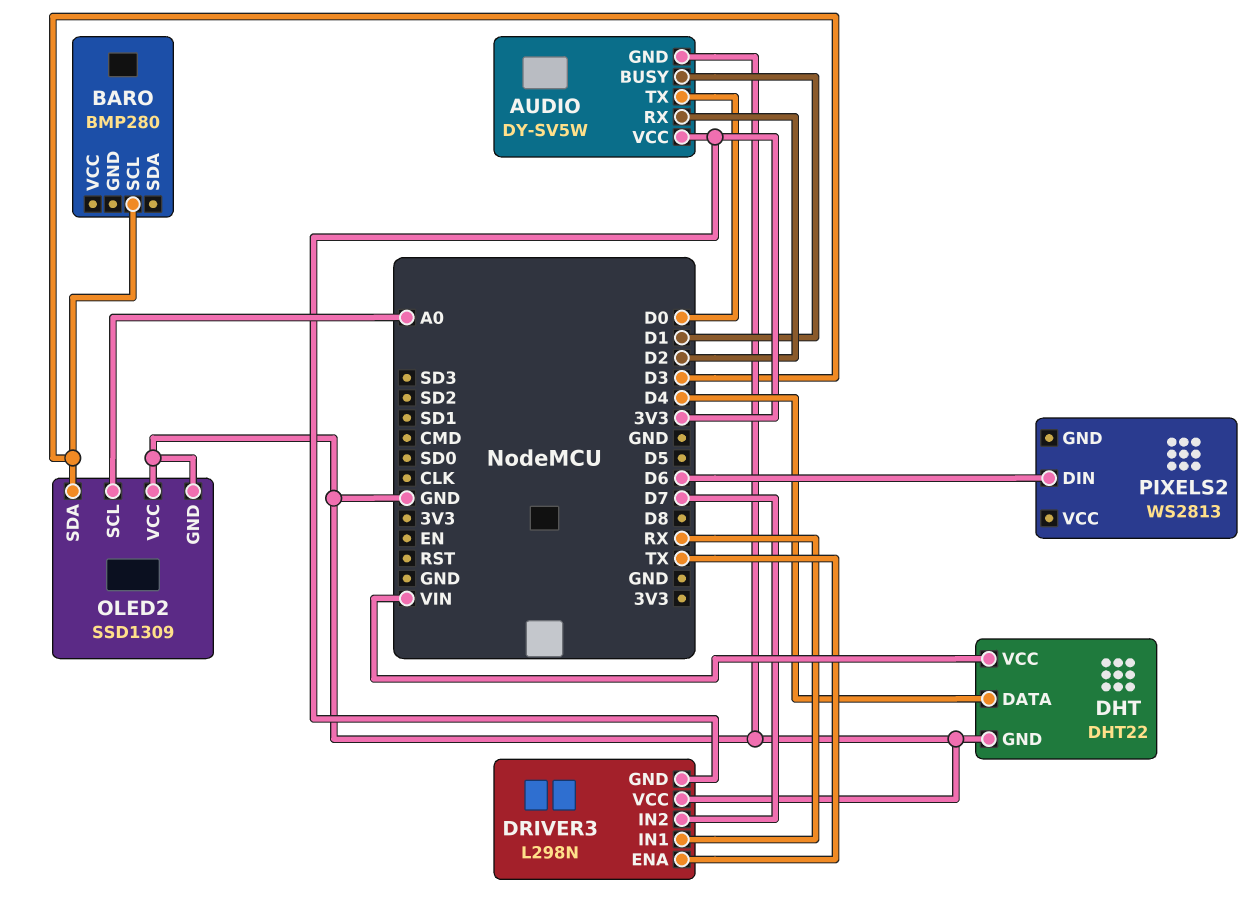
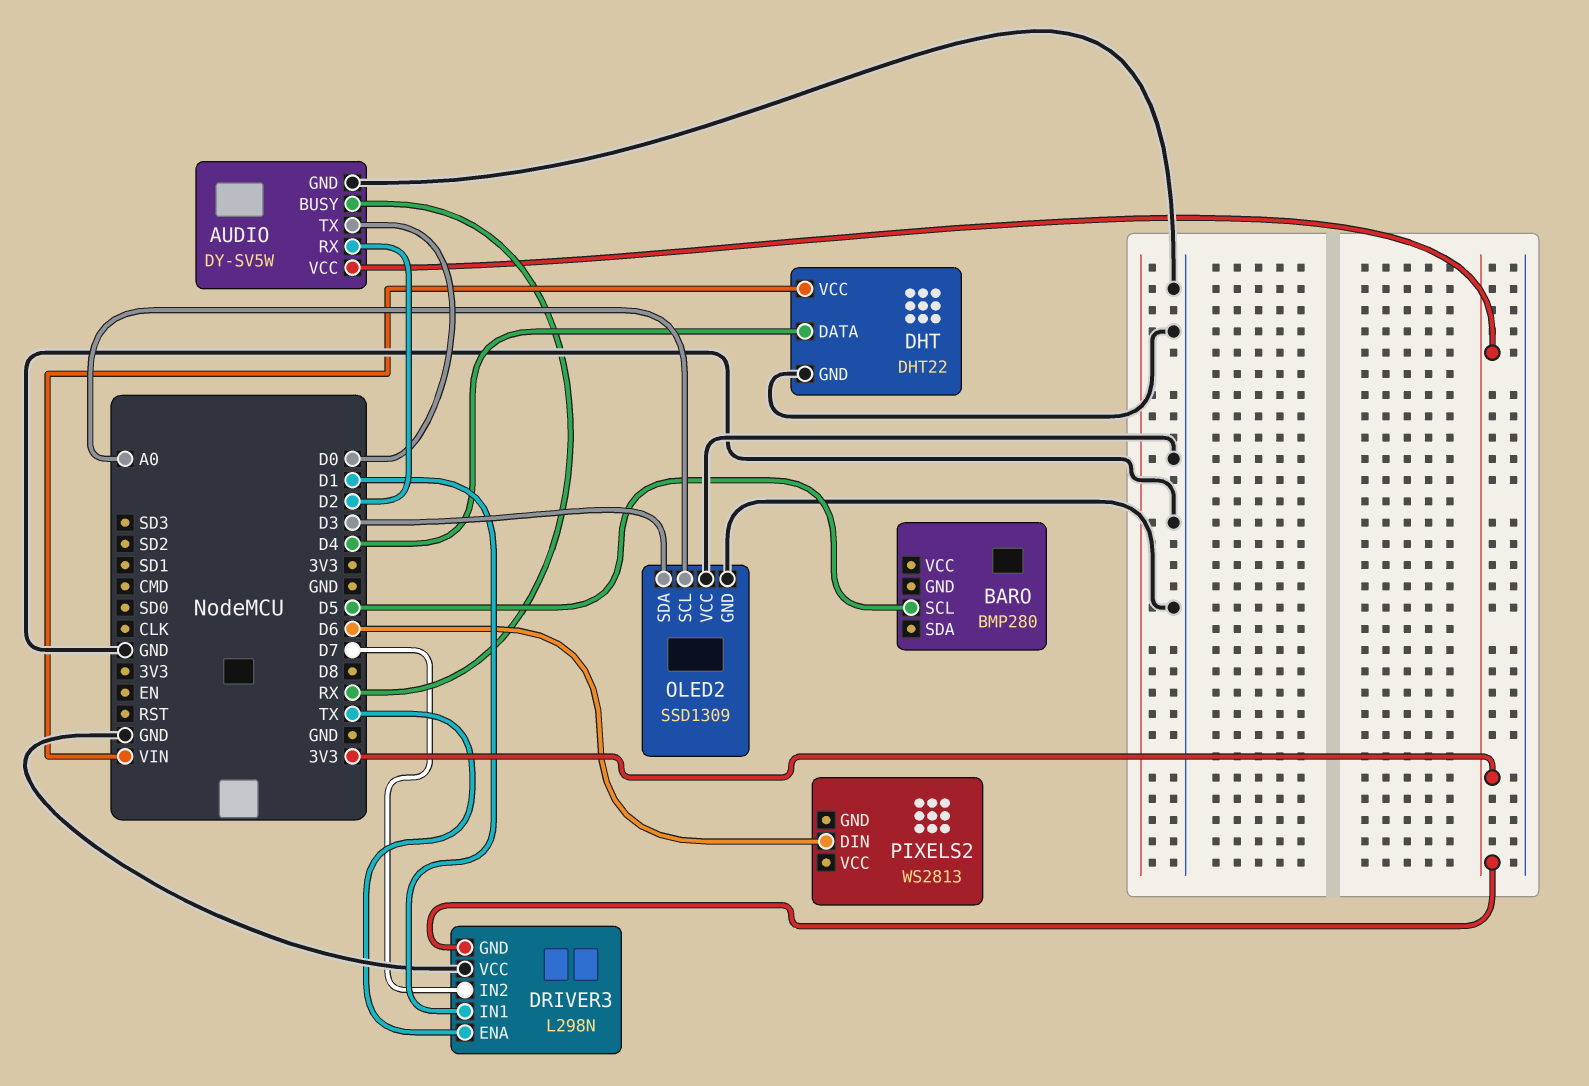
AUDIO pin BUSY: D1 -> RX
BARO pin SCL: D3 -> D5
DRIVER3 pin IN1: RX -> D1

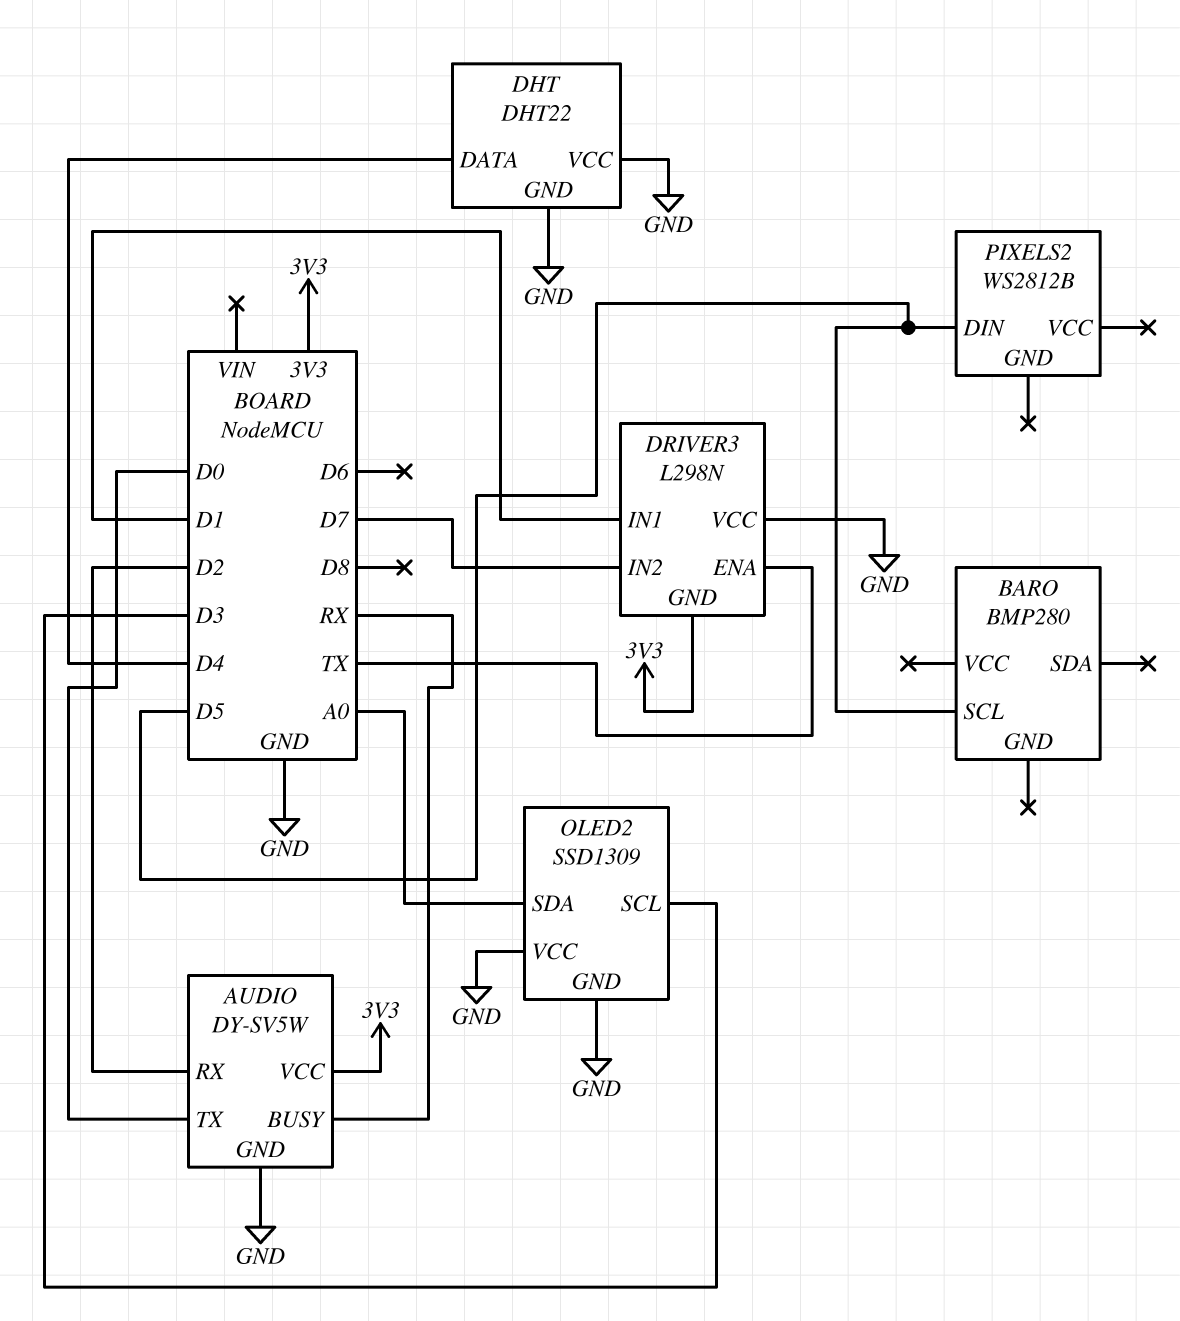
DHT pin VCC: VIN -> GND
OLED2 pin SCL: A0 -> D3
OLED2 pin SDA: D3 -> A0
PIXELS2: WS2813 -> WS2812B
PIXELS2 pin DIN: D6 -> D5

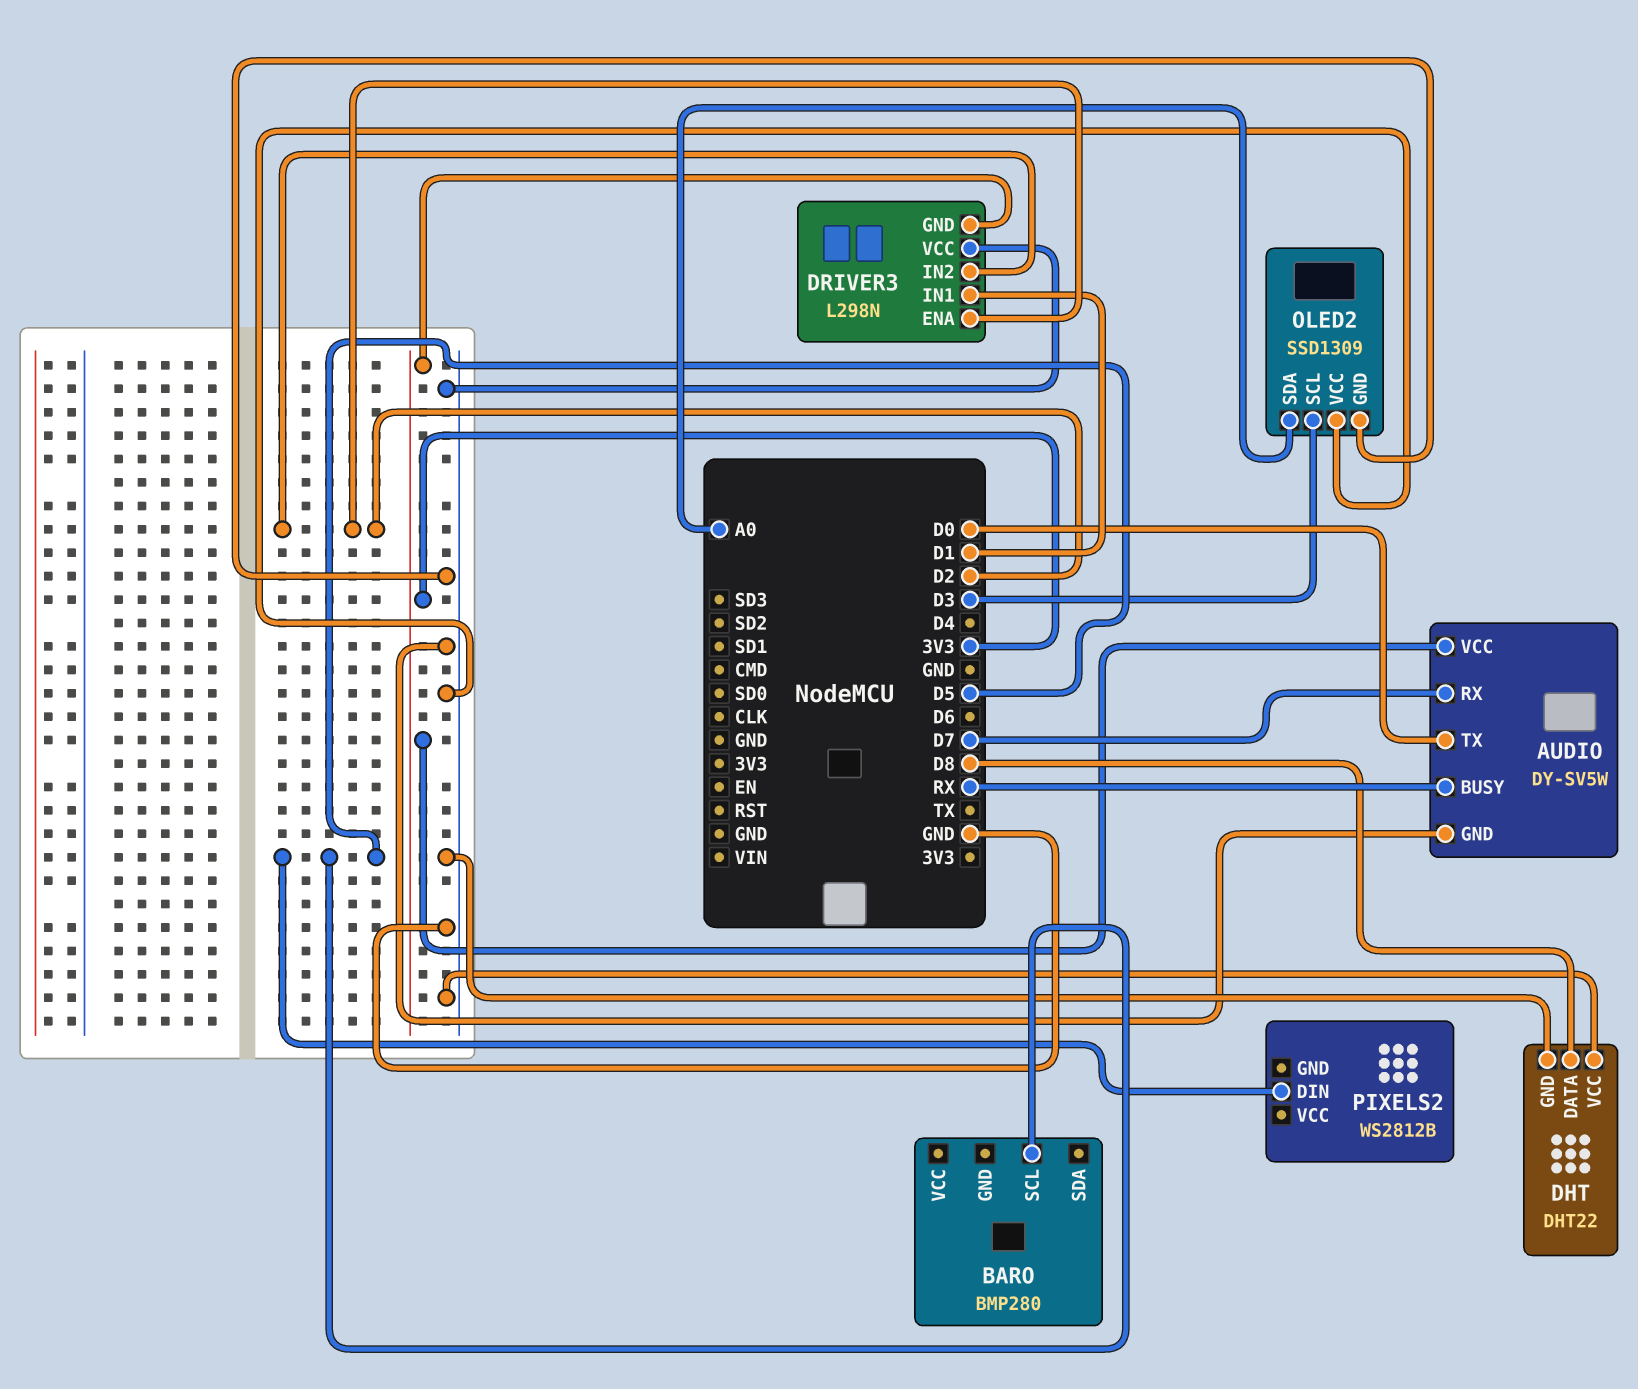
AUDIO pin RX: D2 -> D7
DHT pin DATA: D4 -> D8
DRIVER3 pin ENA: TX -> D2
DRIVER3 pin IN2: D7 -> D2

